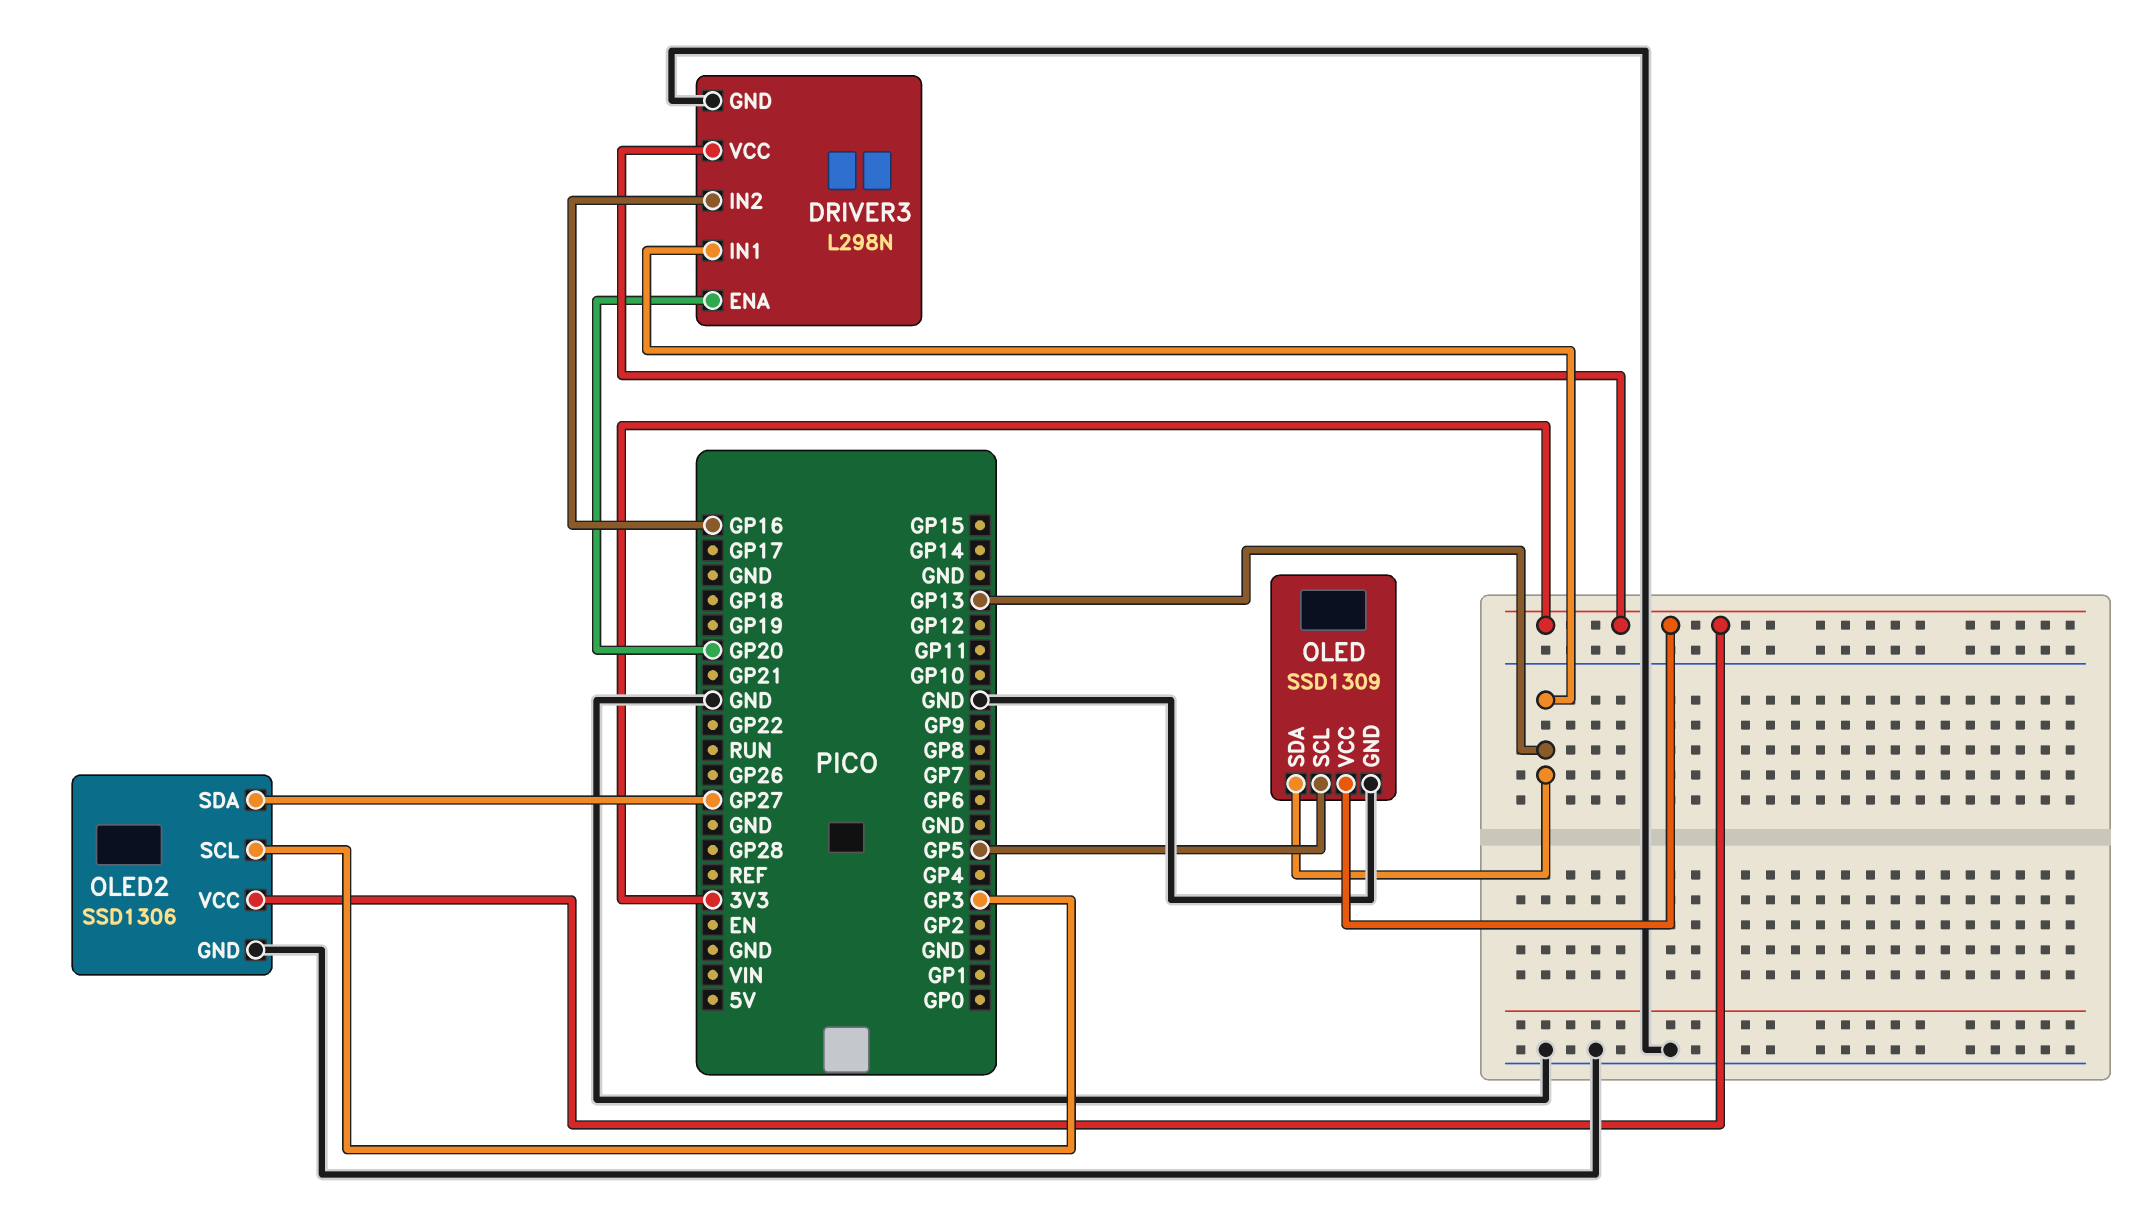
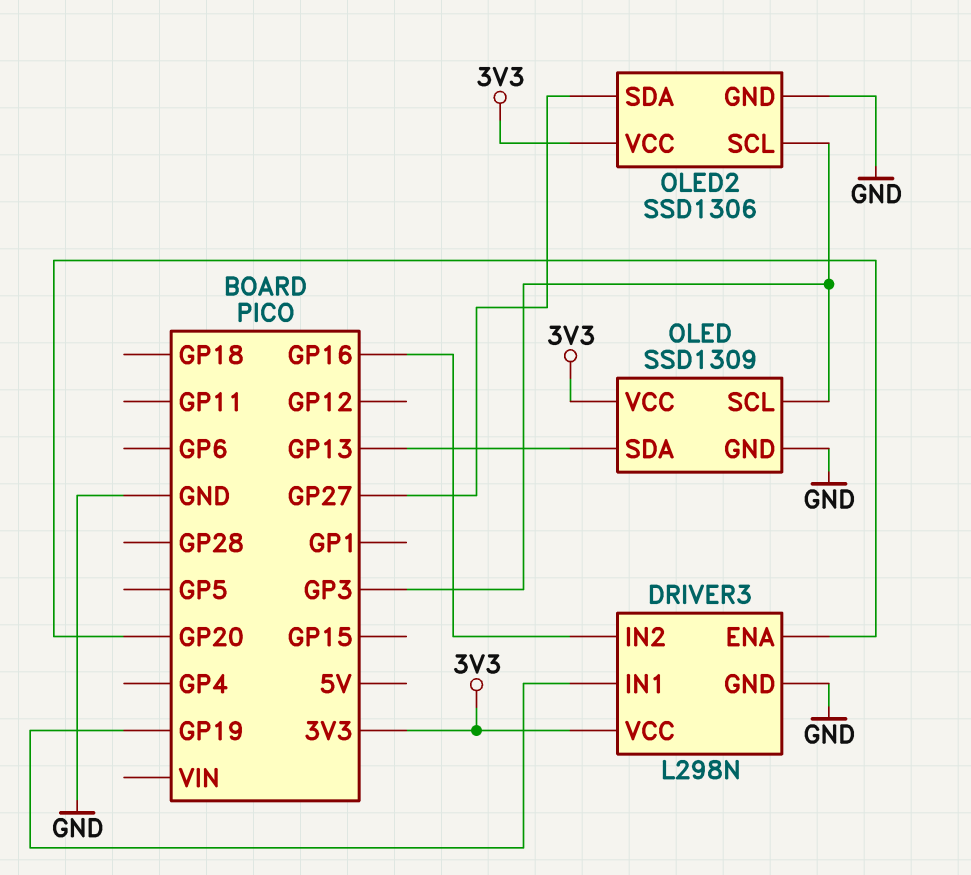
DRIVER3 pin IN1: GP13 -> GP19
OLED pin SCL: GP5 -> GP3

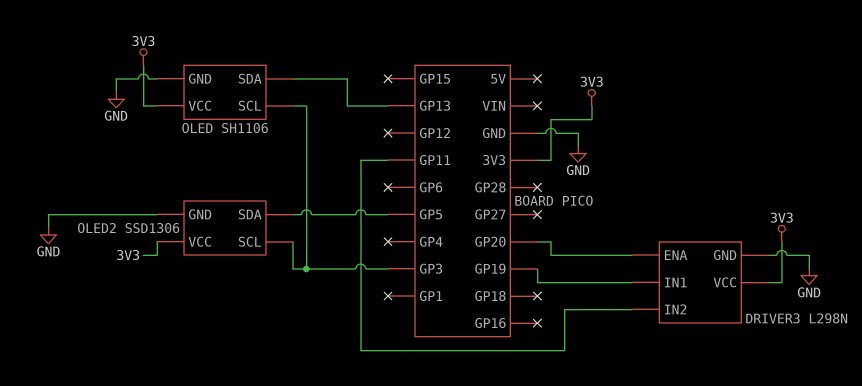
DRIVER3 pin IN2: GP16 -> GP11
OLED: SSD1309 -> SH1106
OLED2 pin SDA: GP27 -> GP5

